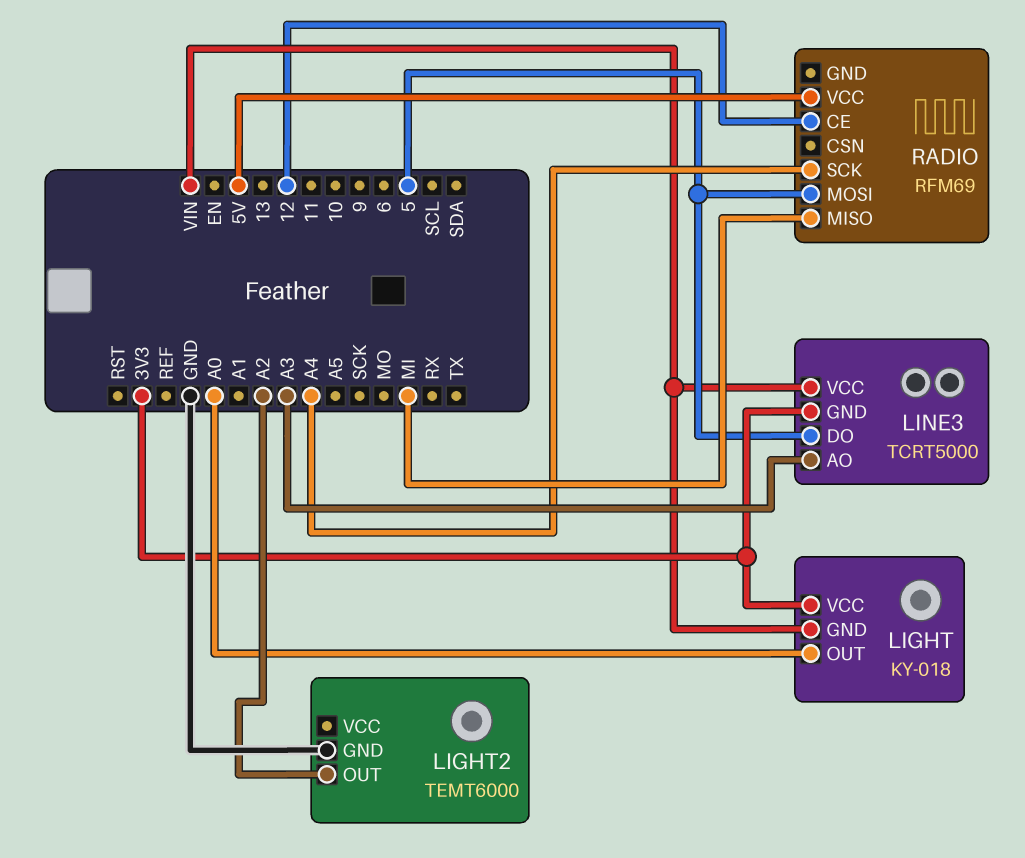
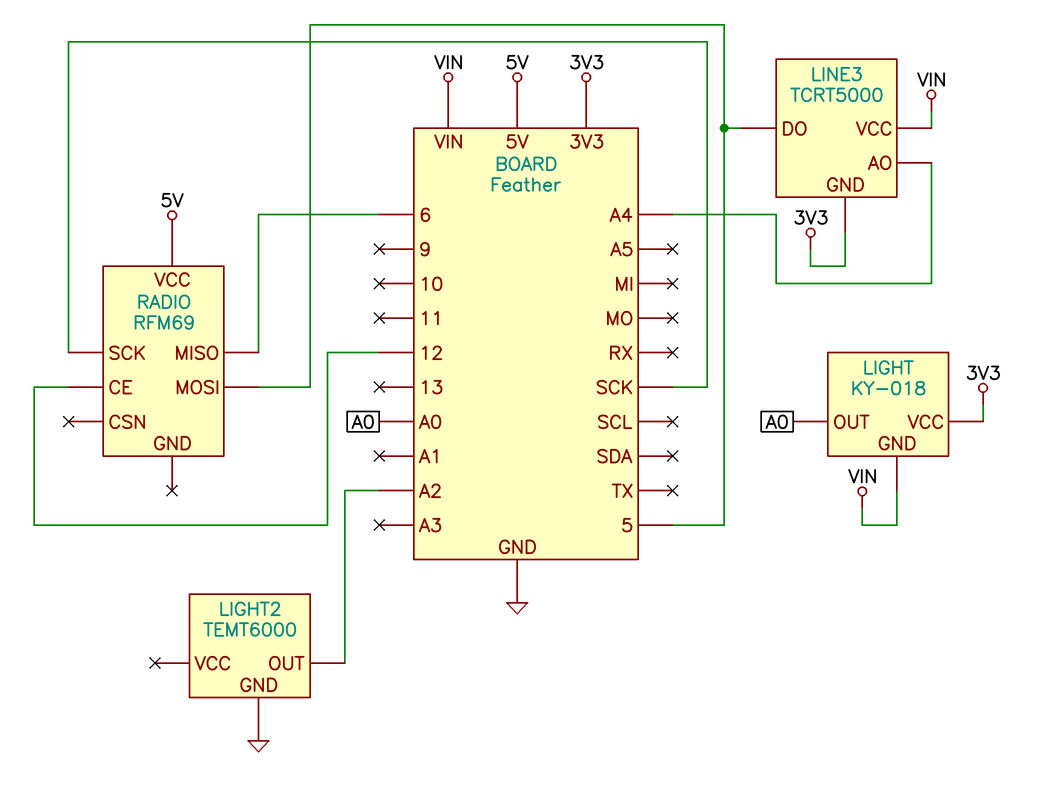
LINE3 pin AO: A3 -> A4
RADIO pin MISO: MI -> 6
RADIO pin SCK: A4 -> SCK

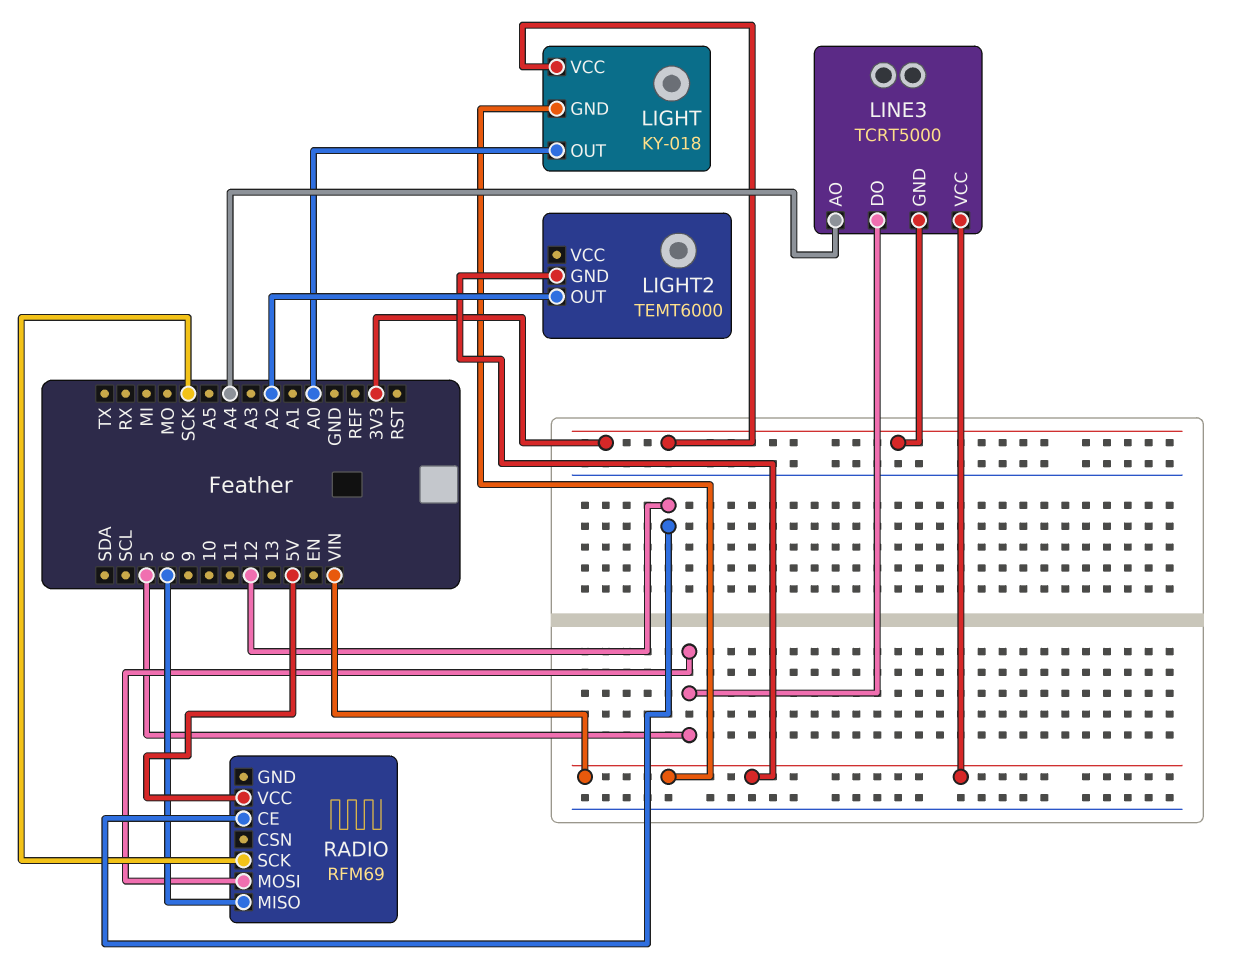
LIGHT2 pin GND: GND -> VIN

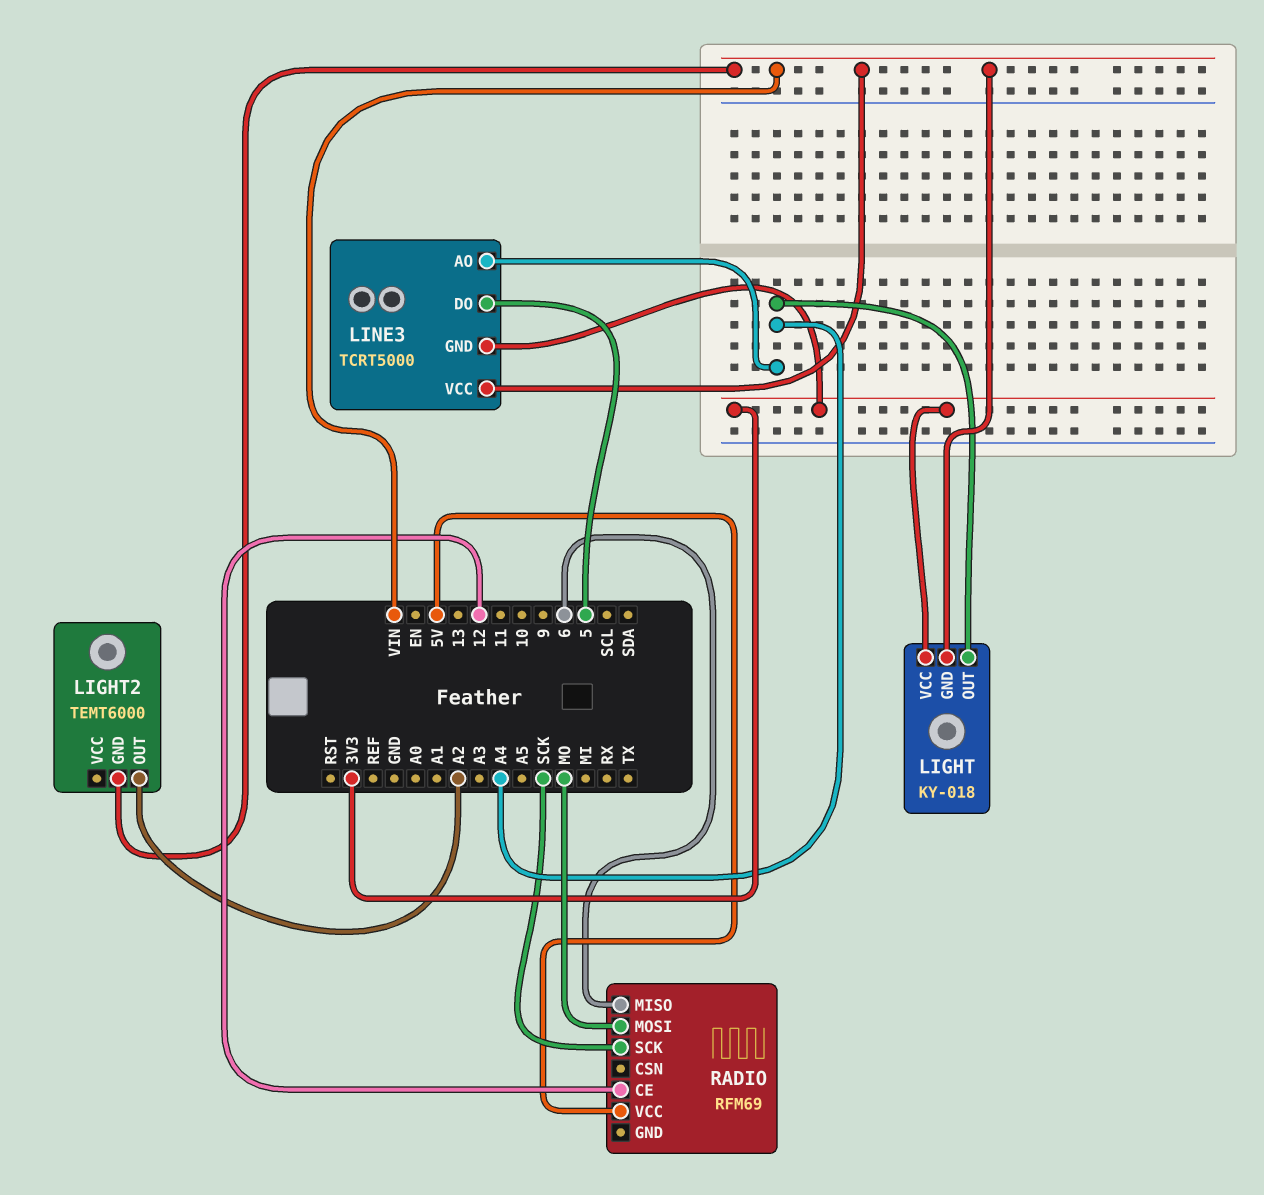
LIGHT pin OUT: A0 -> A4
RADIO pin MOSI: 5 -> MO

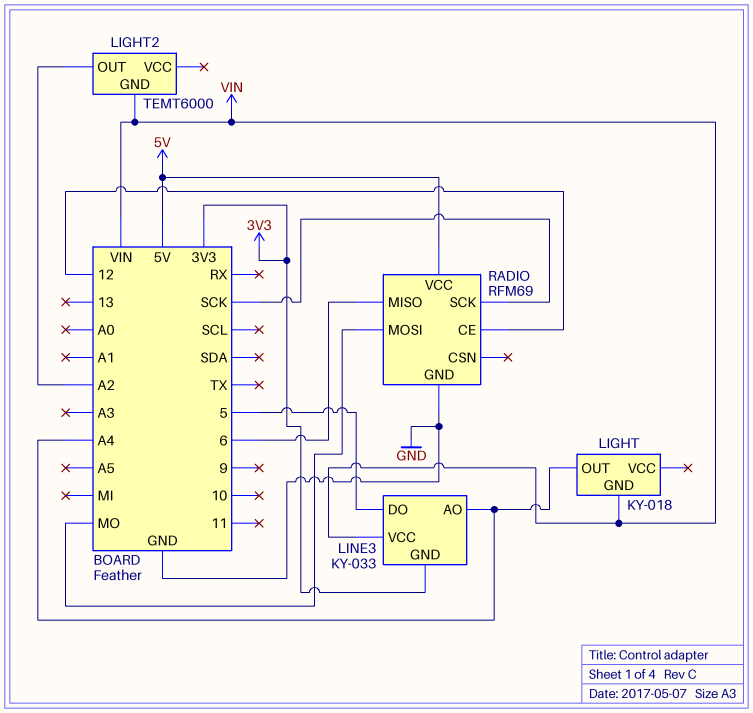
LIGHT pin VCC: 3V3 -> none
LINE3: TCRT5000 -> KY-033
RADIO pin GND: none -> GND

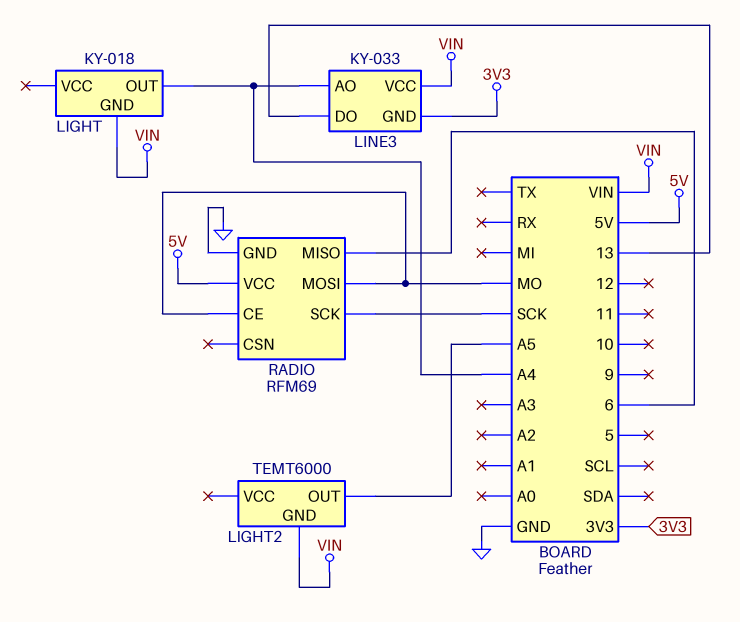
LIGHT2 pin OUT: A2 -> A5
LINE3 pin DO: 5 -> 13
RADIO pin CE: 12 -> MO

